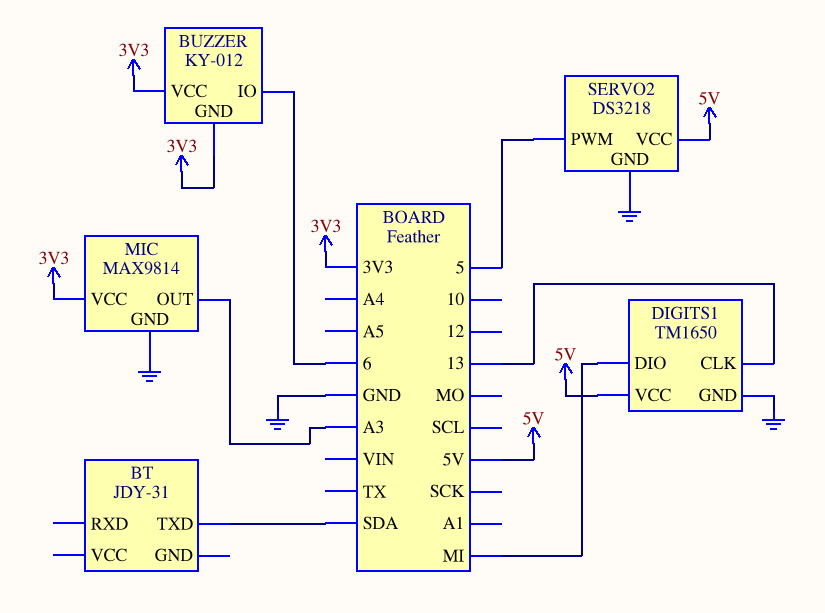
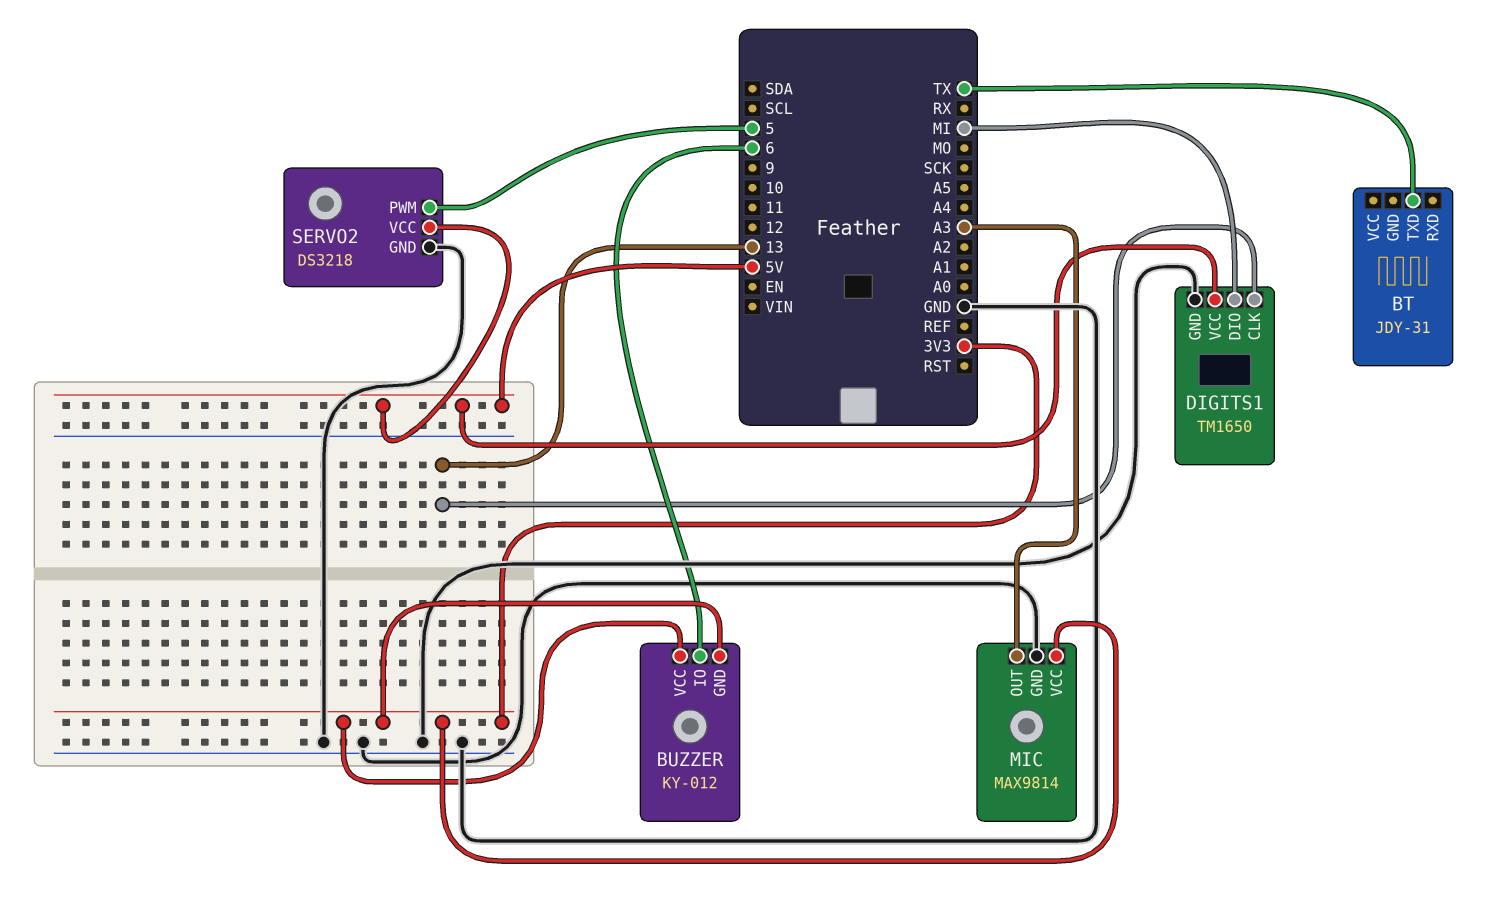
BT pin TXD: SDA -> TX

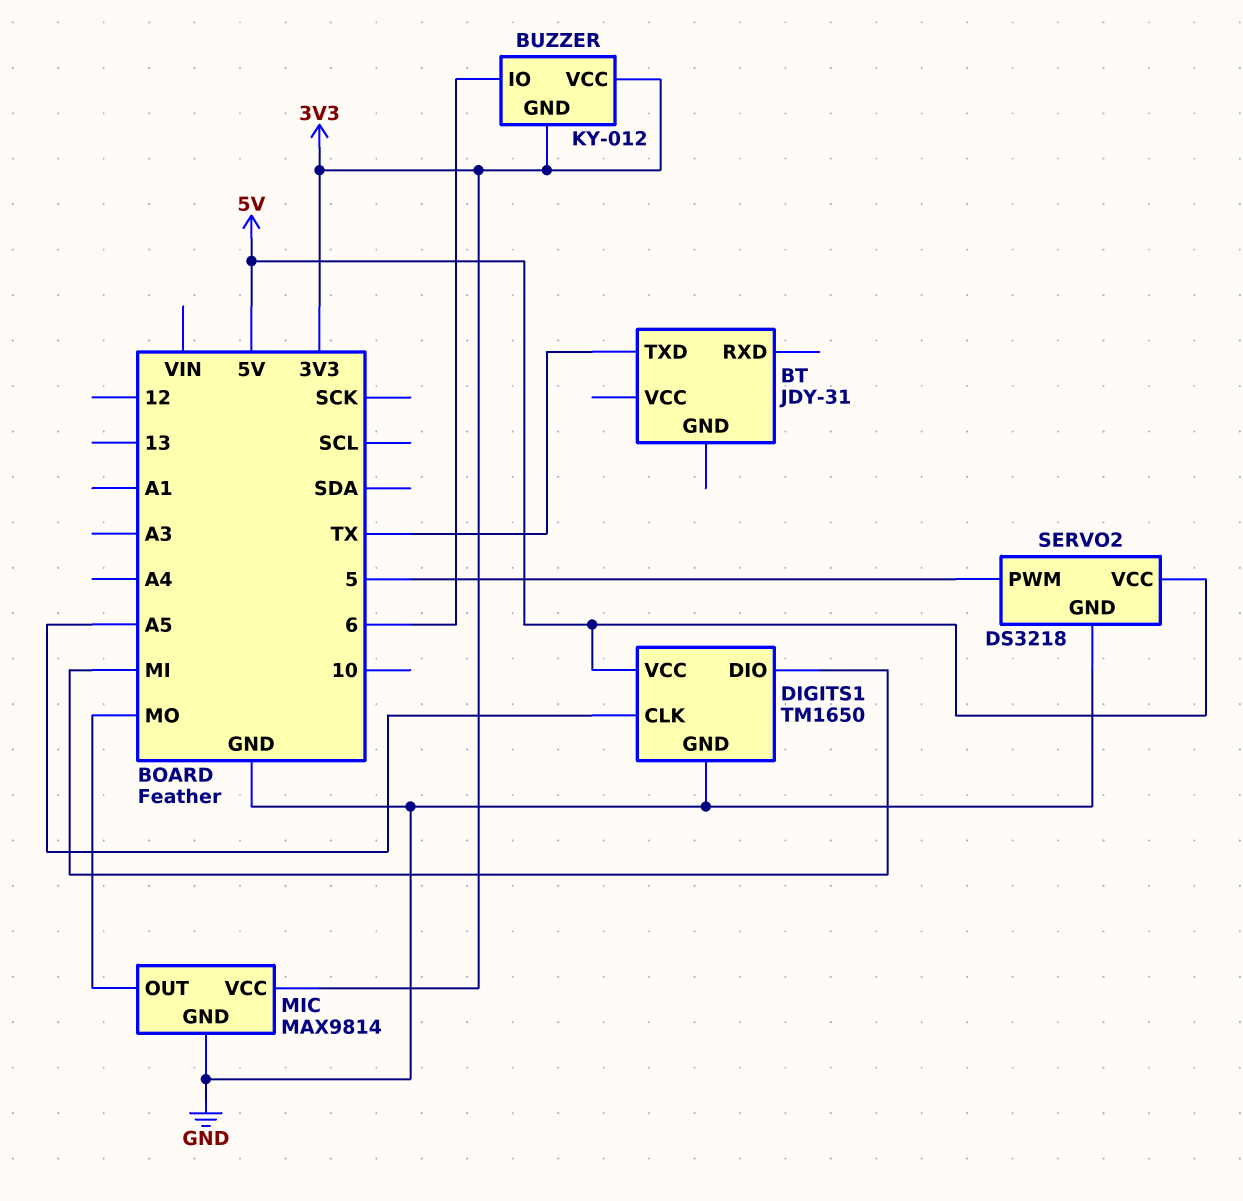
DIGITS1 pin CLK: 13 -> A5
MIC pin OUT: A3 -> MO

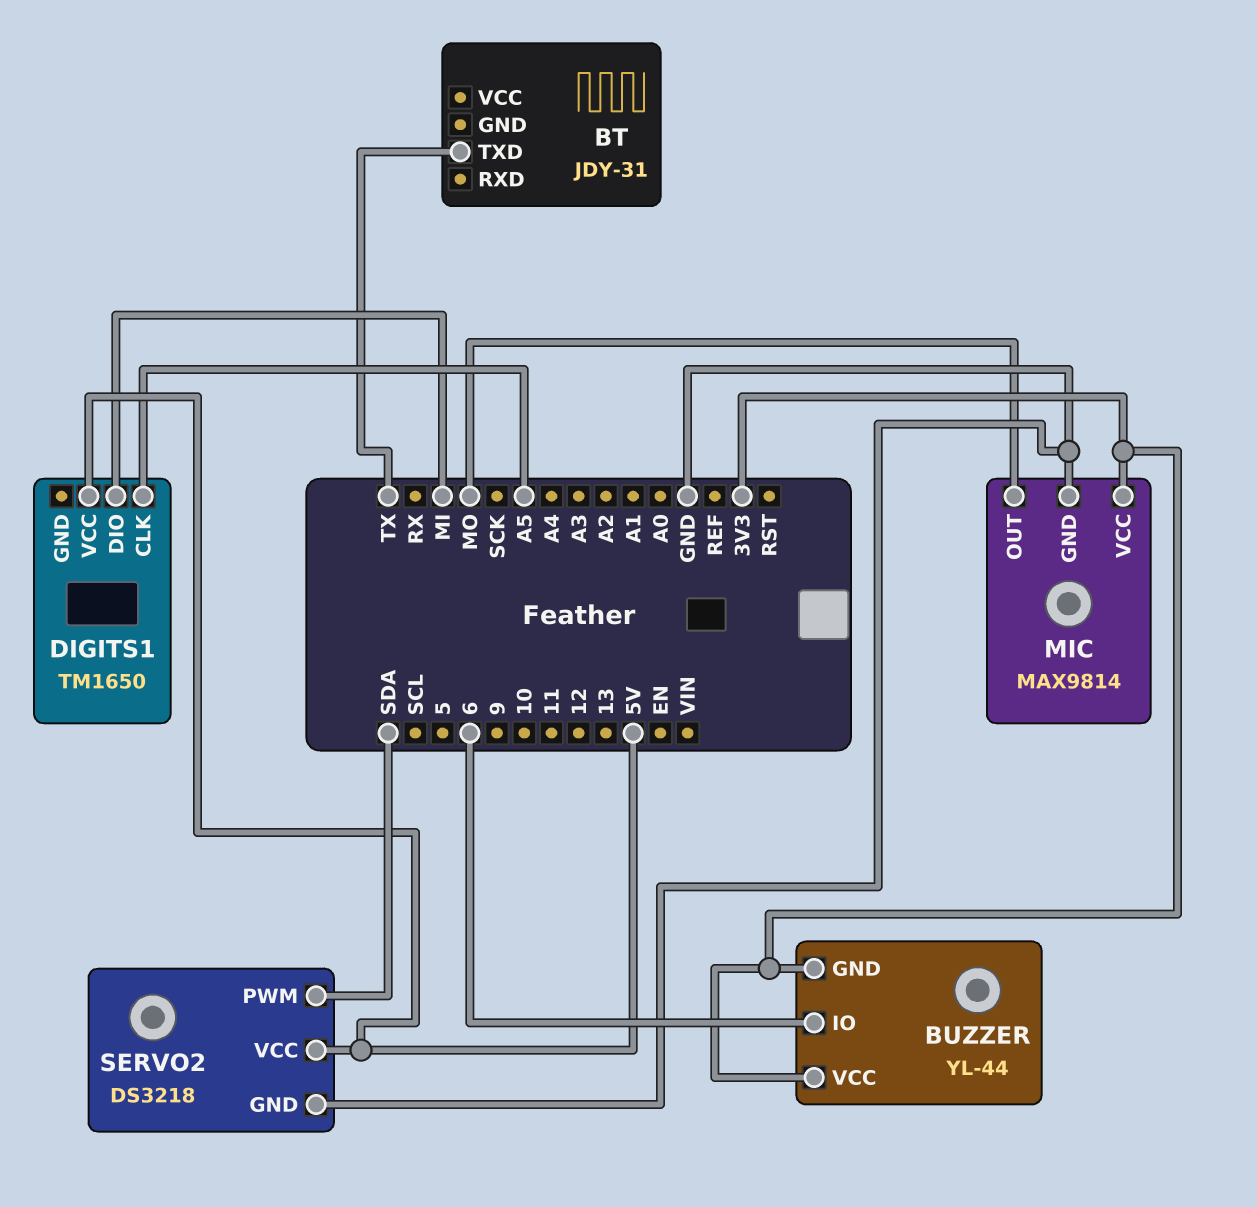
BUZZER: KY-012 -> YL-44
DIGITS1 pin GND: GND -> none
SERVO2 pin PWM: 5 -> SDA

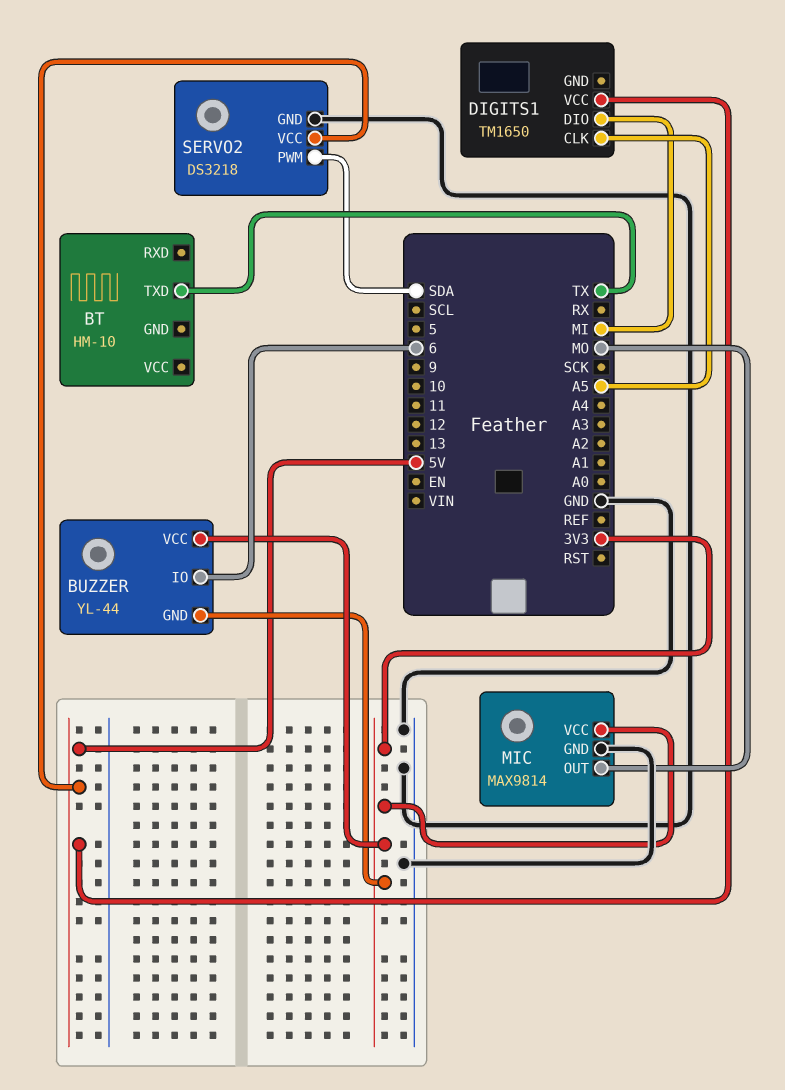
BT: JDY-31 -> HM-10

